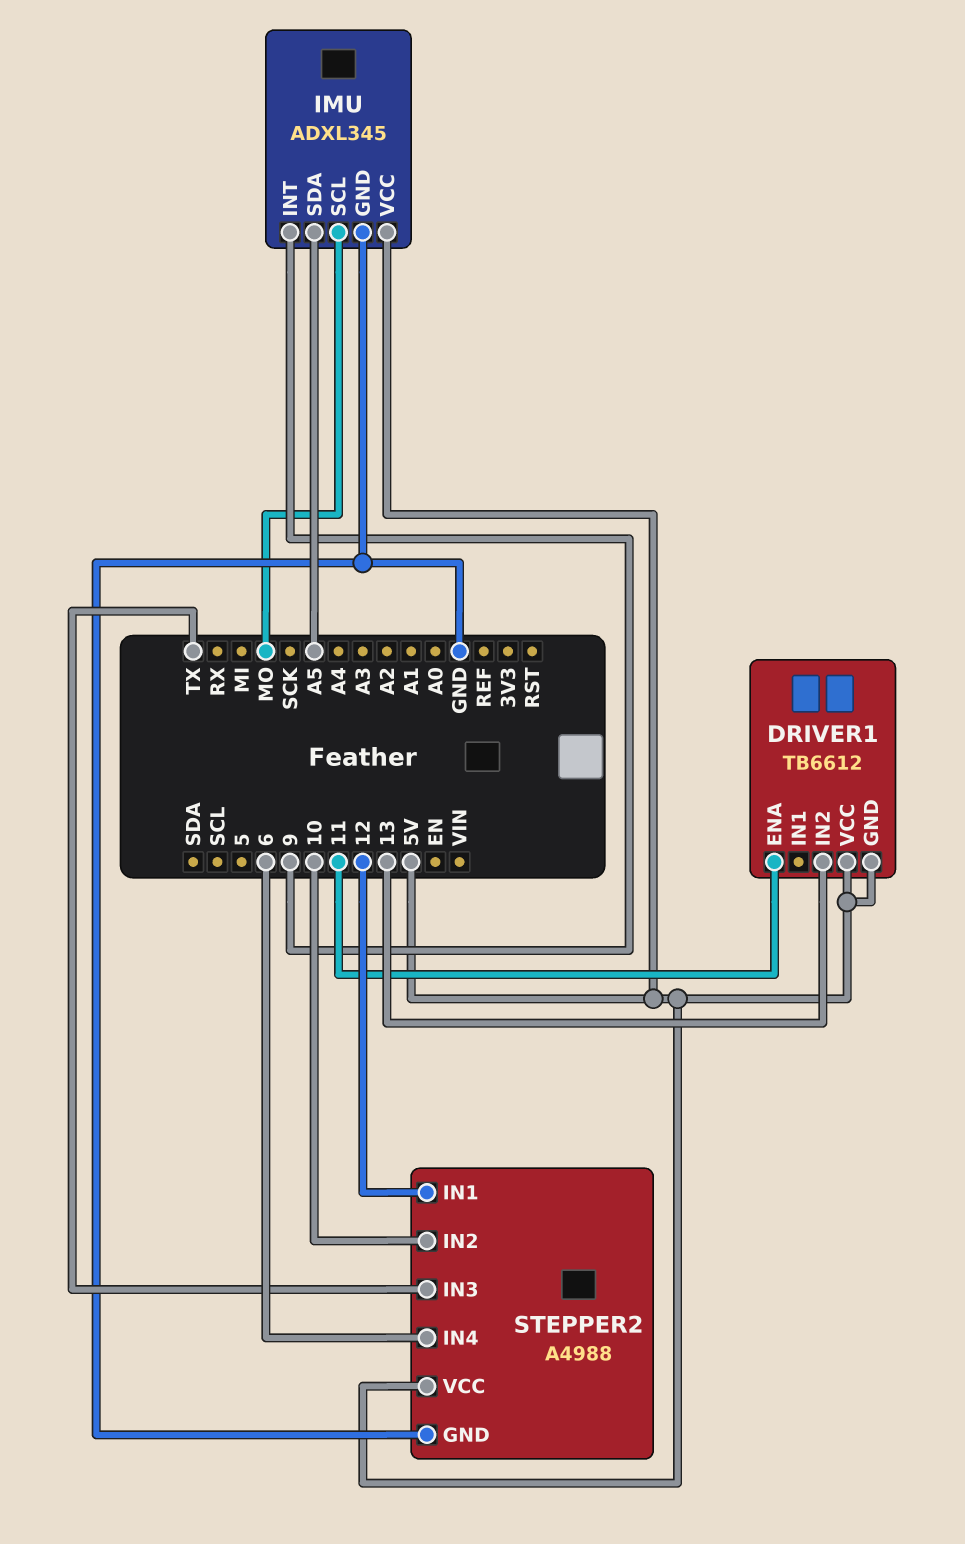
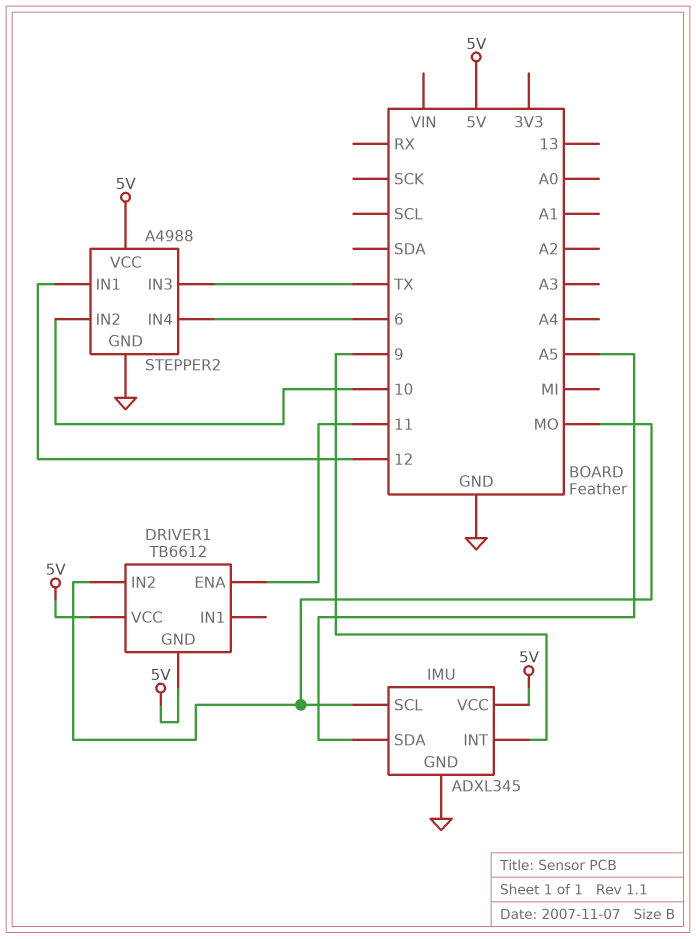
DRIVER1 pin IN2: 13 -> MO

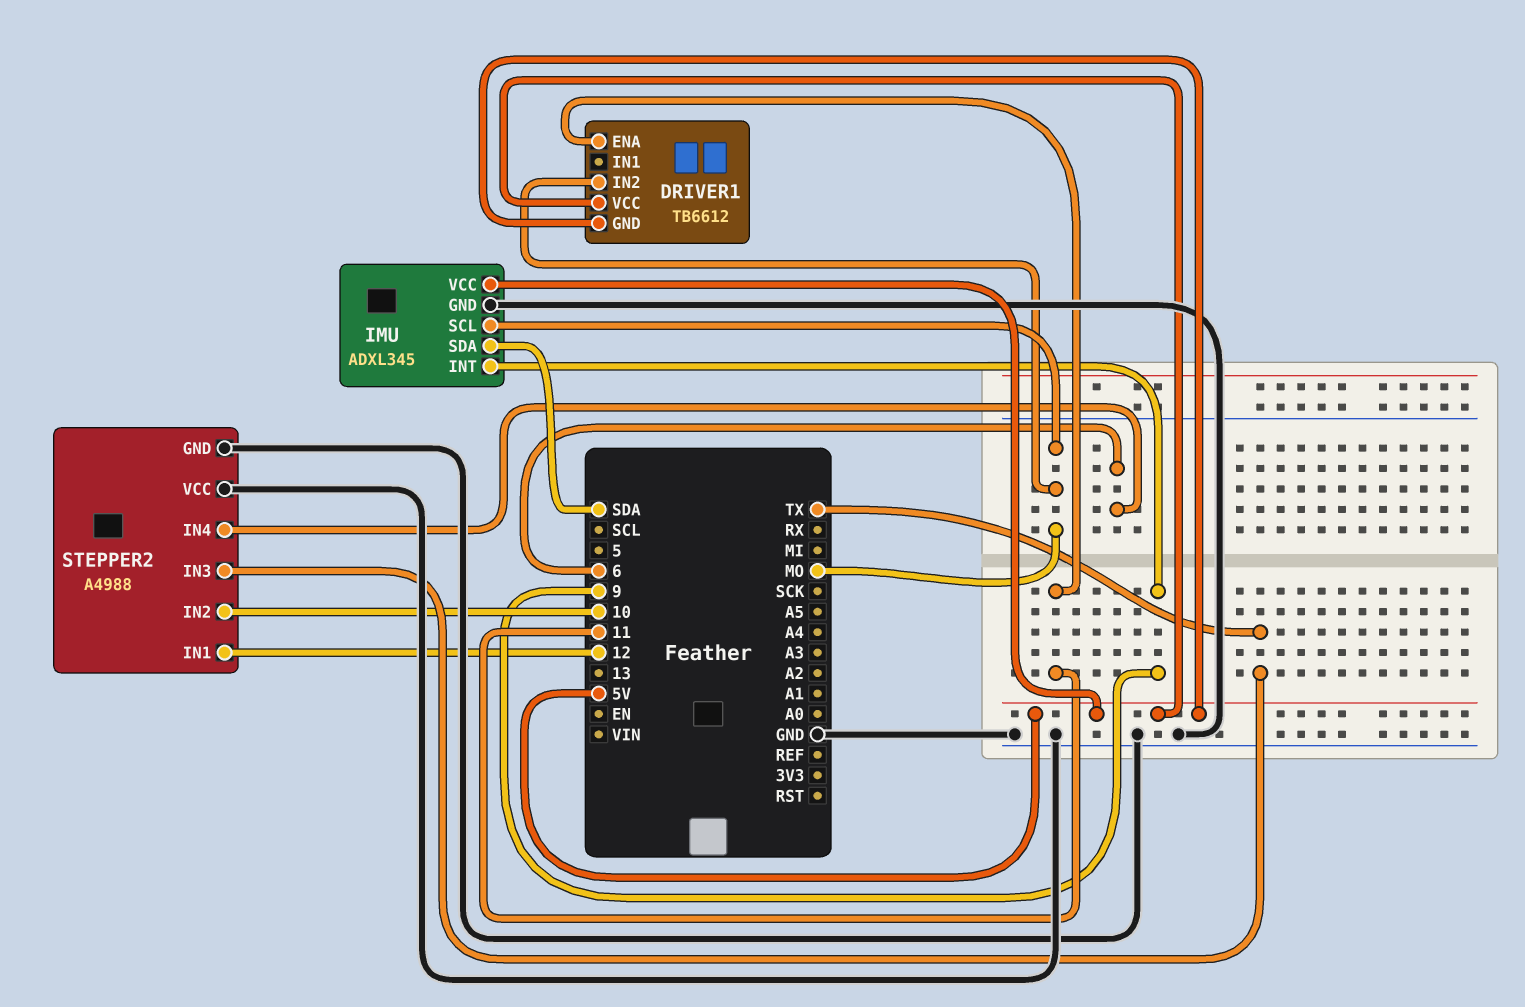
IMU pin SDA: A5 -> SDA
STEPPER2 pin VCC: 5V -> GND

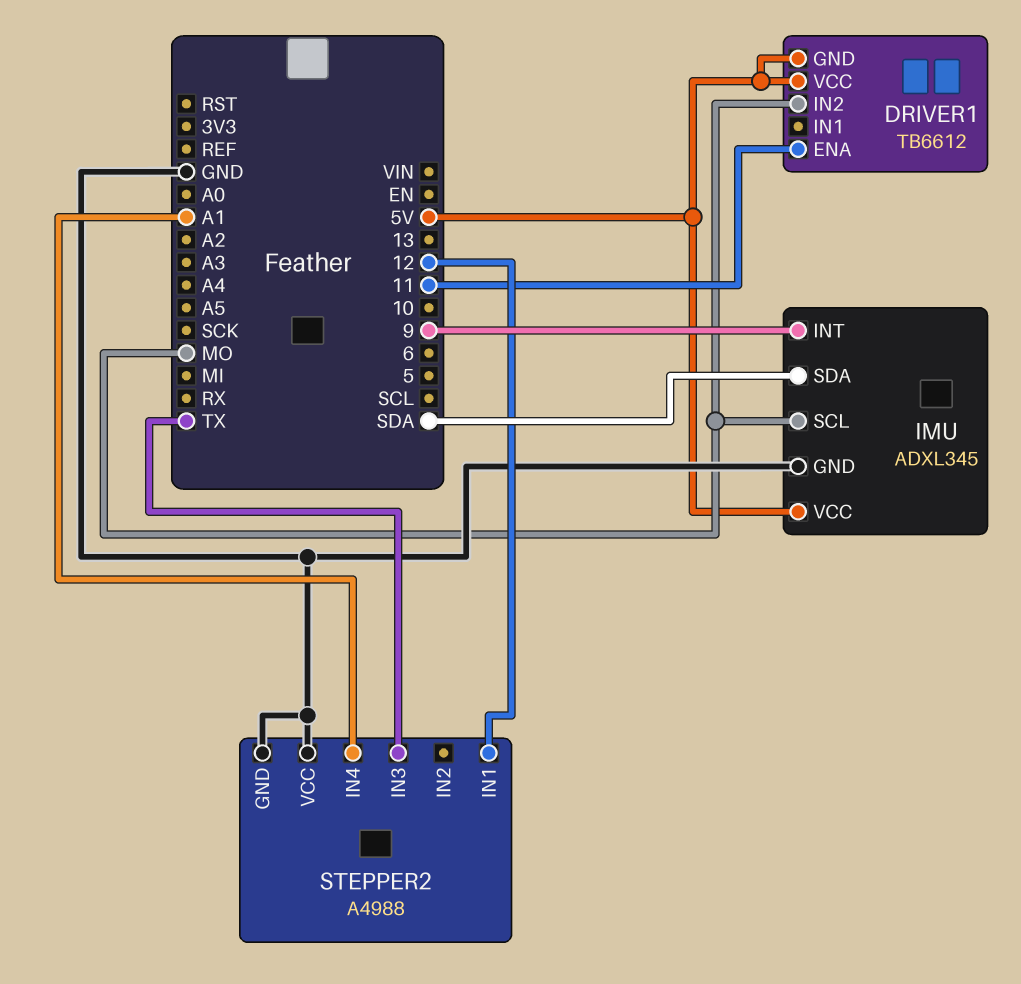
STEPPER2 pin IN2: 10 -> none
STEPPER2 pin IN4: 6 -> A1

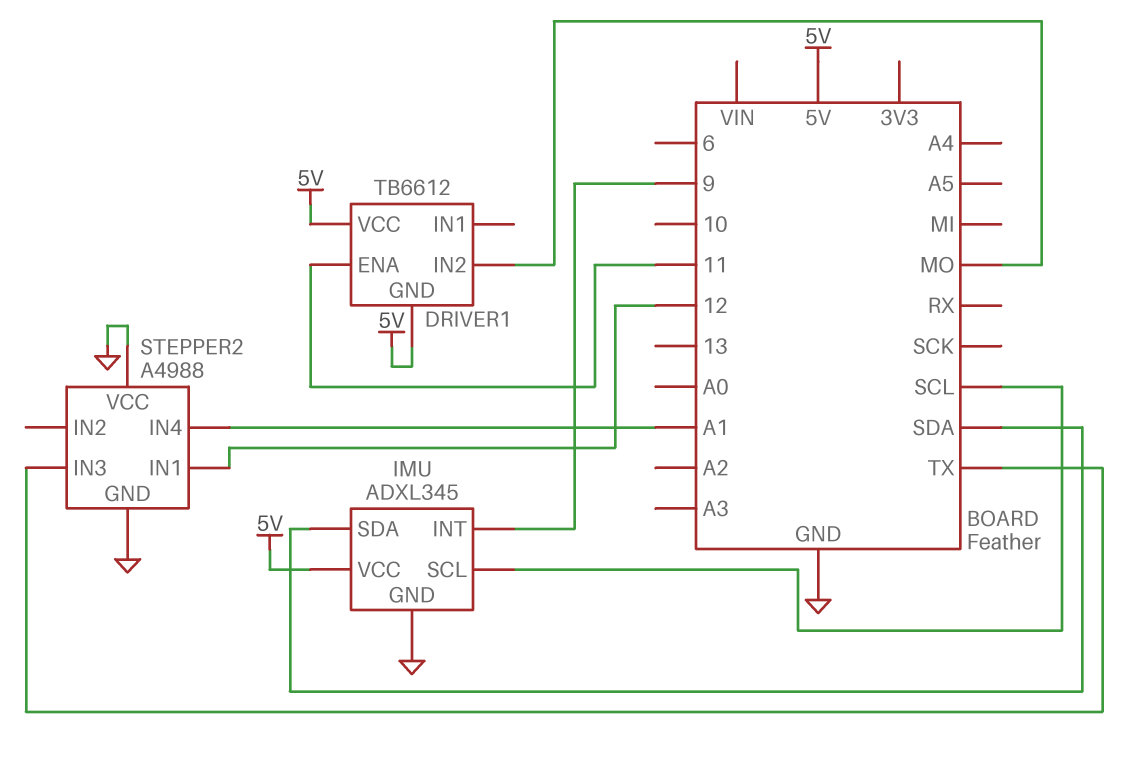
IMU pin SCL: MO -> SCL

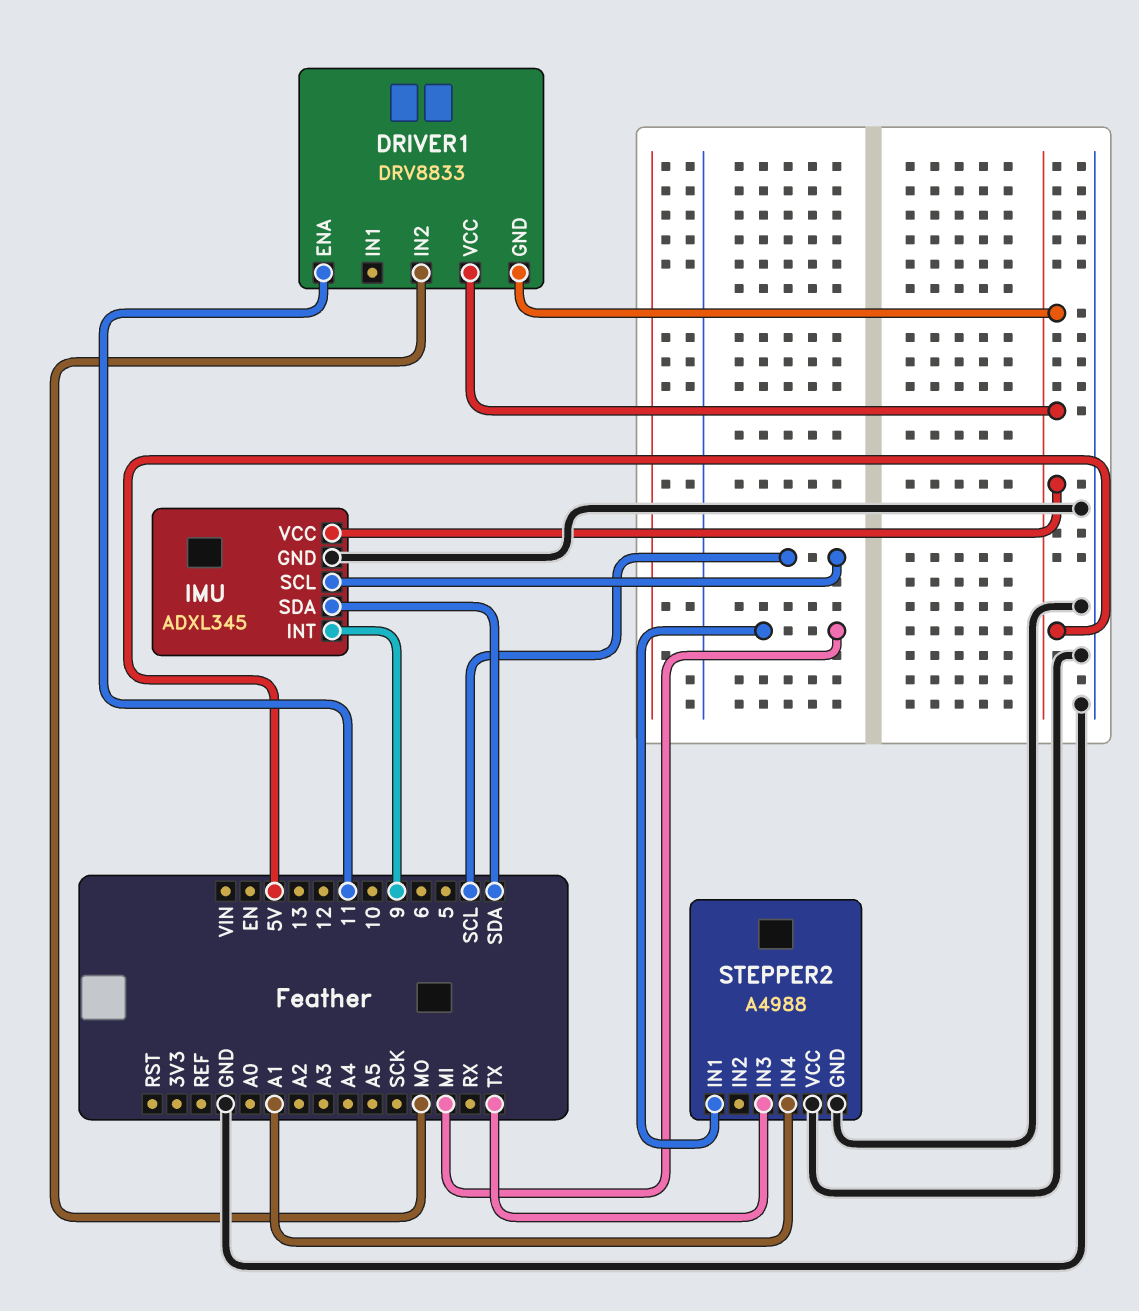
DRIVER1: TB6612 -> DRV8833
STEPPER2 pin IN1: 12 -> MI

